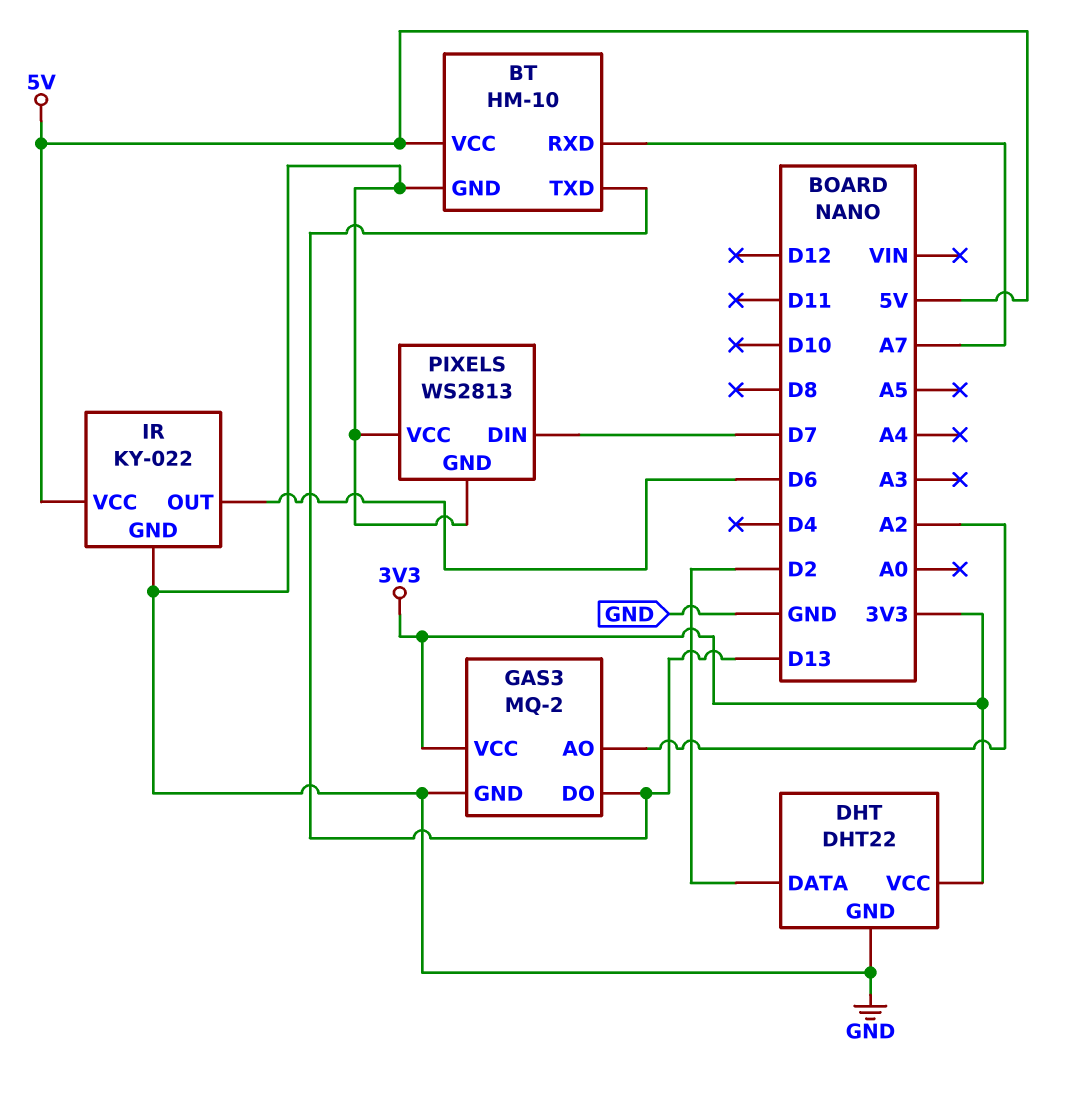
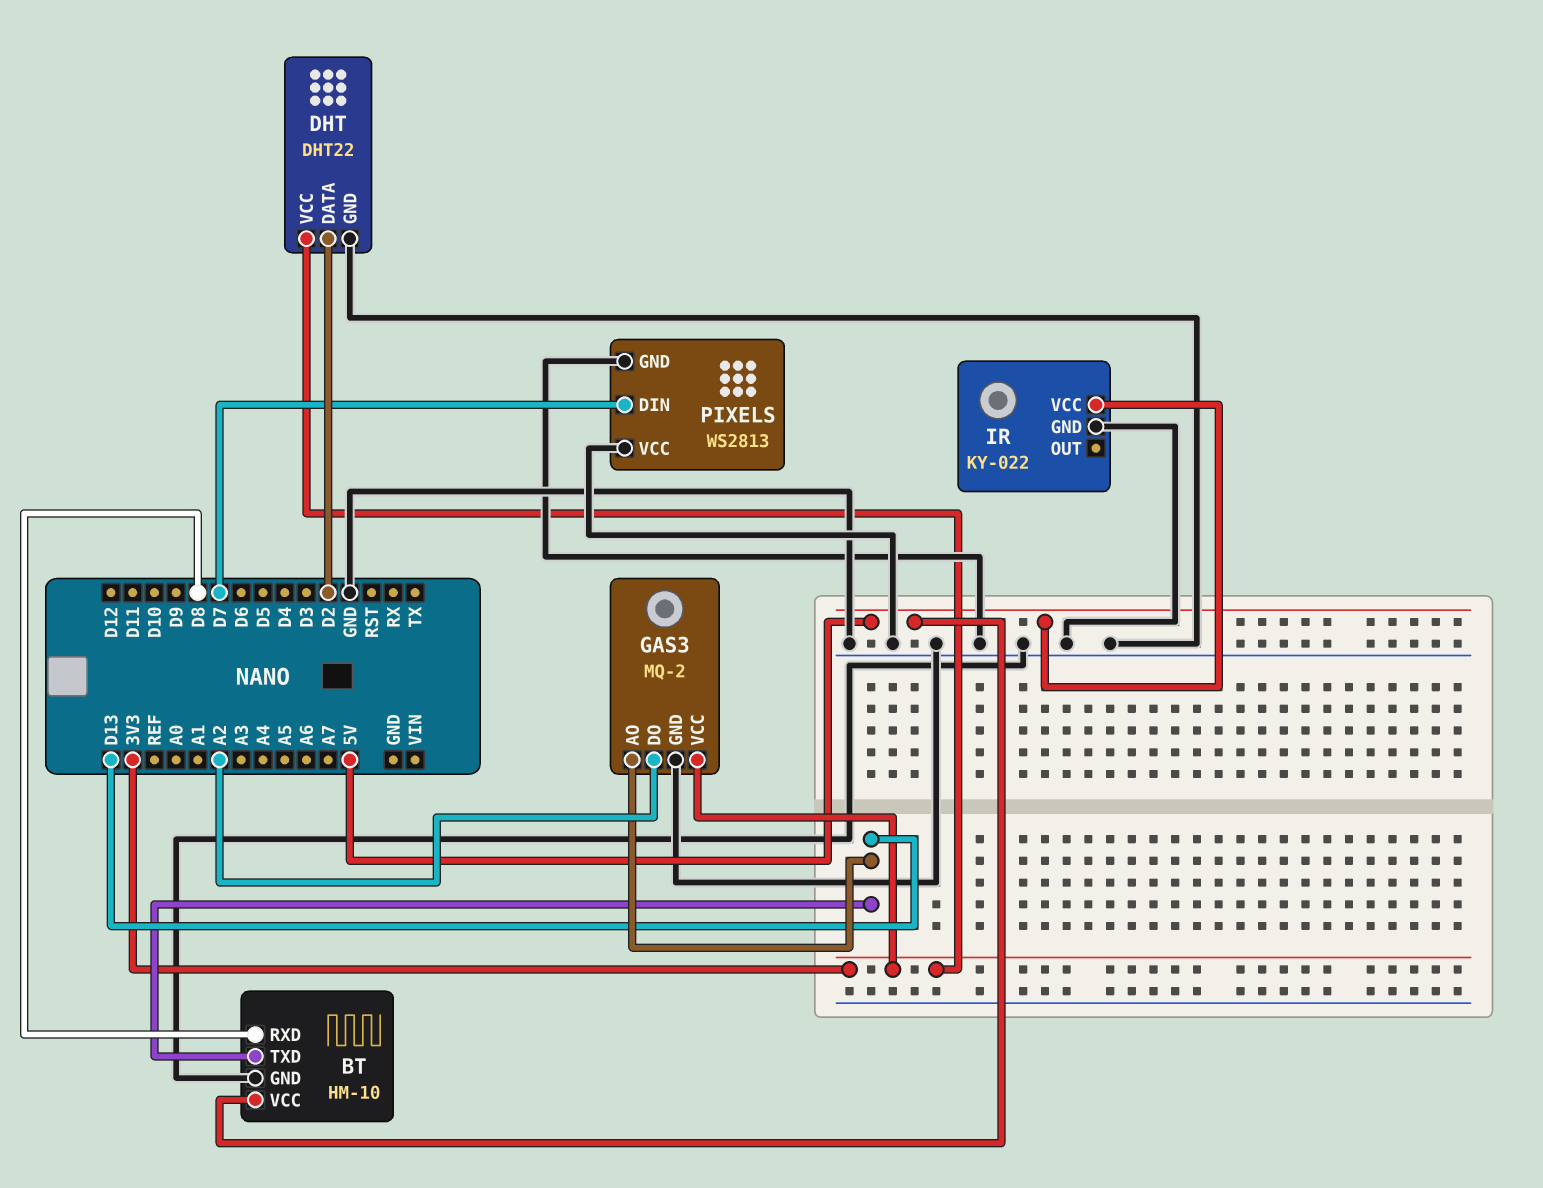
BT pin RXD: A7 -> D8
GAS3 pin AO: A2 -> D13
GAS3 pin DO: D13 -> A2
IR pin OUT: D6 -> none

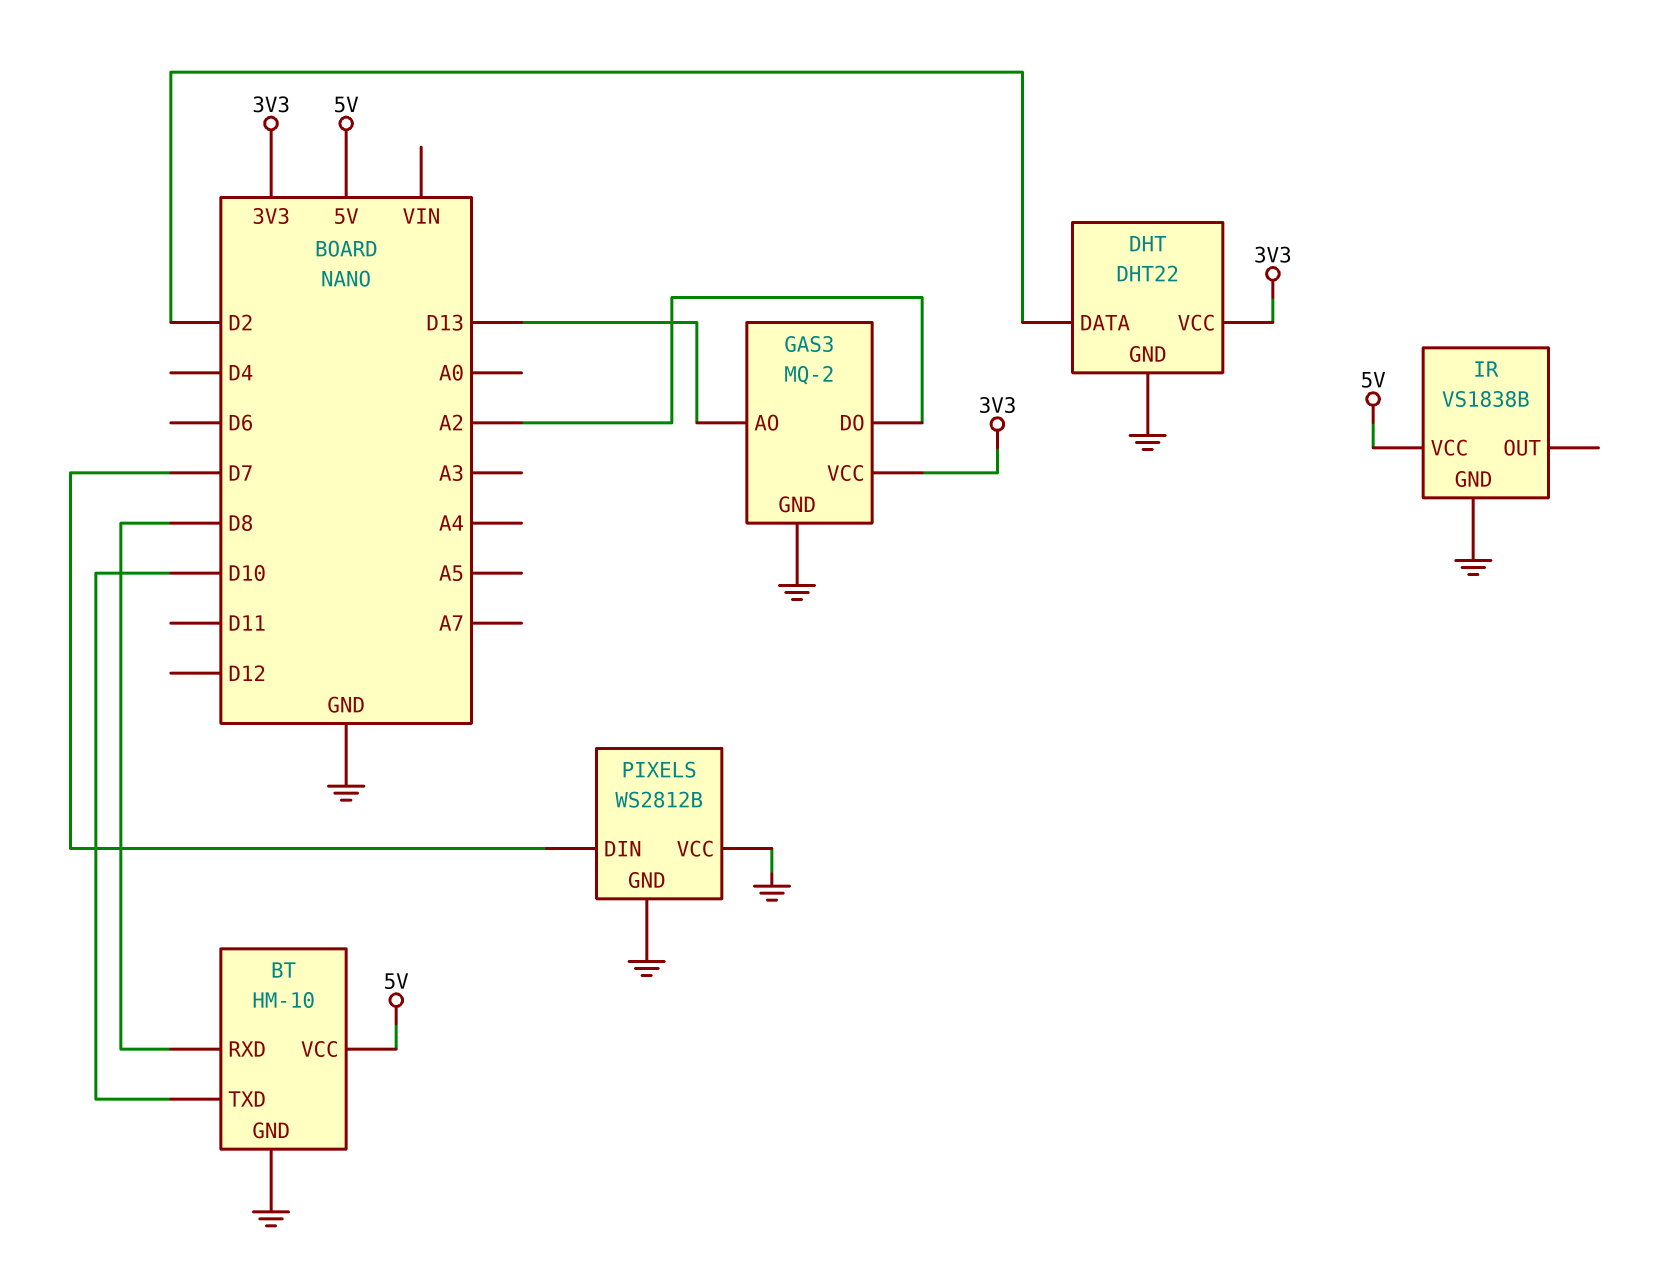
BT pin TXD: D13 -> D10
IR: KY-022 -> VS1838B
PIXELS: WS2813 -> WS2812B

